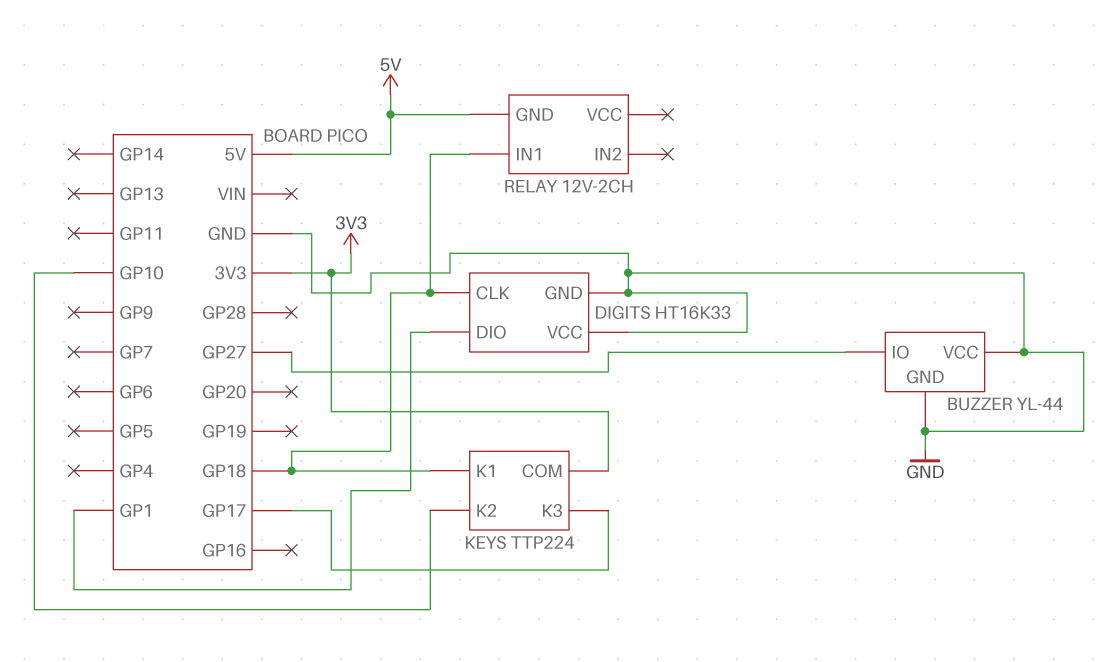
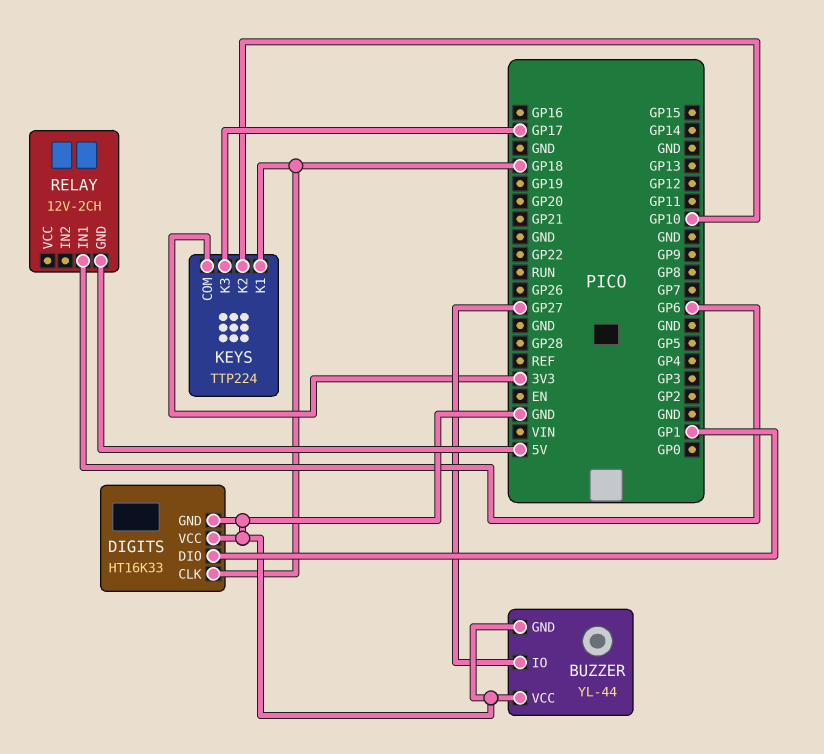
RELAY pin IN1: GP18 -> GP6

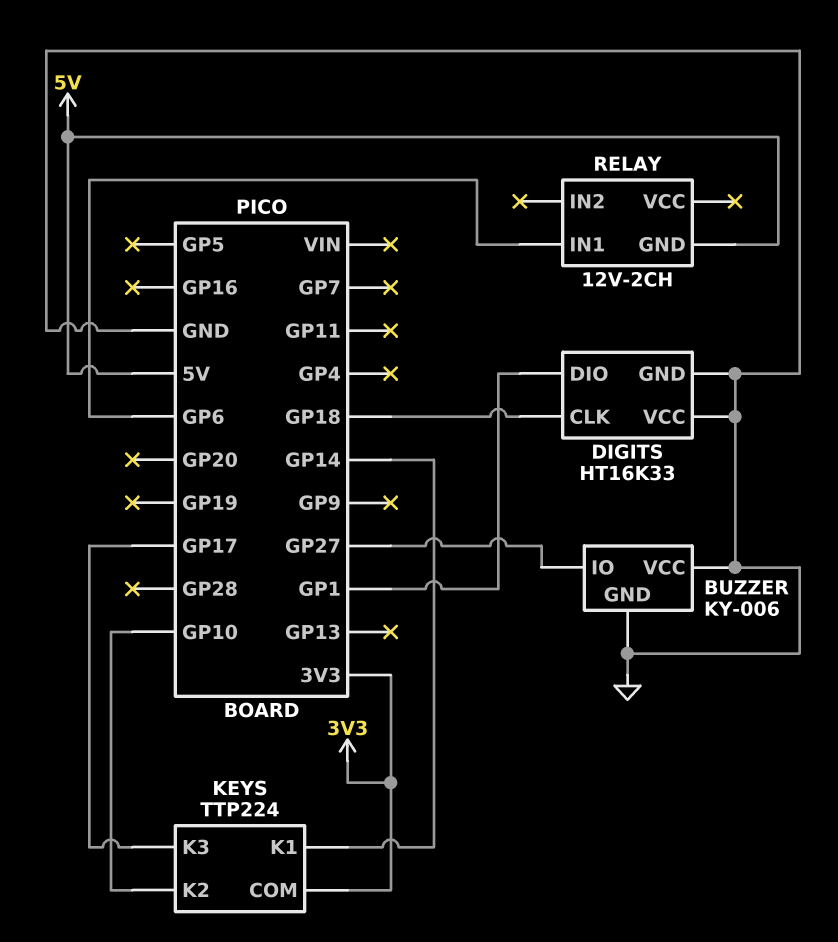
BUZZER: YL-44 -> KY-006
KEYS pin K1: GP18 -> GP14

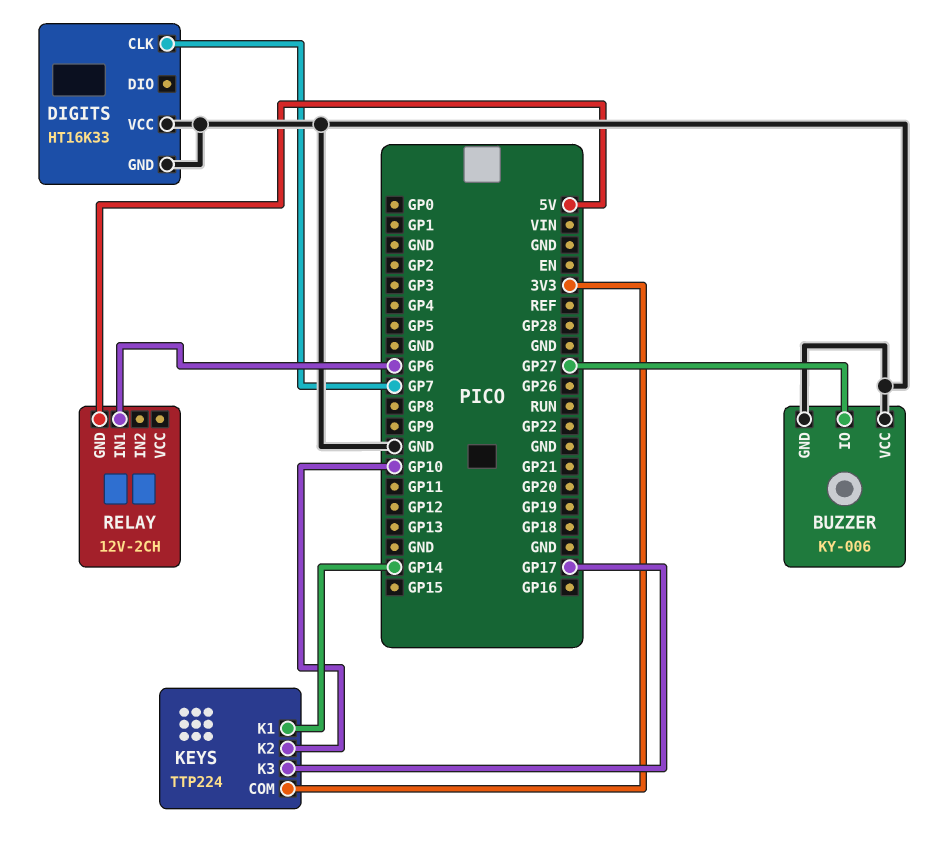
DIGITS pin CLK: GP18 -> GP7
DIGITS pin DIO: GP1 -> none

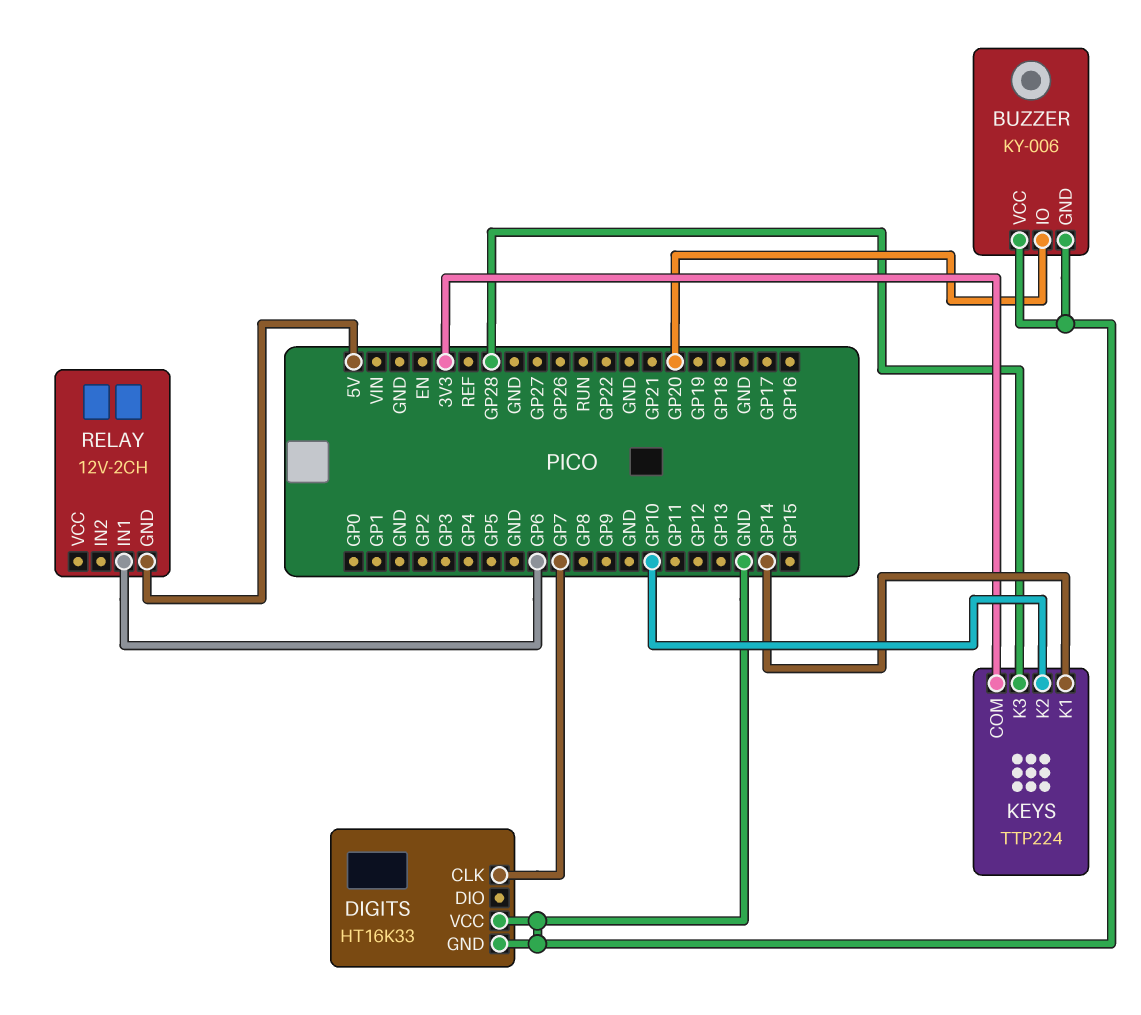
BUZZER pin IO: GP27 -> GP20
KEYS pin K3: GP17 -> GP28

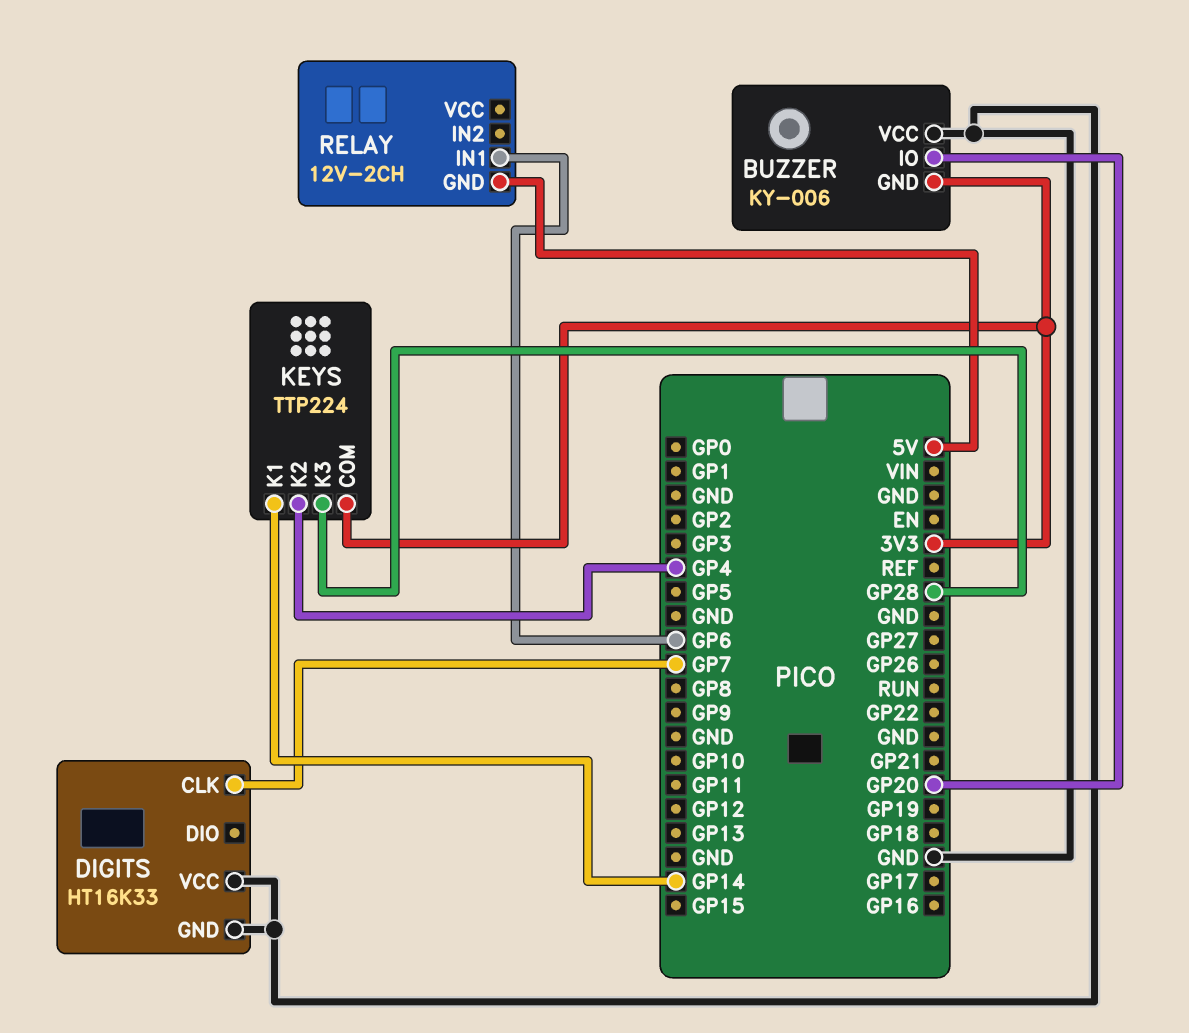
BUZZER pin GND: GND -> 3V3
KEYS pin K2: GP10 -> GP4

